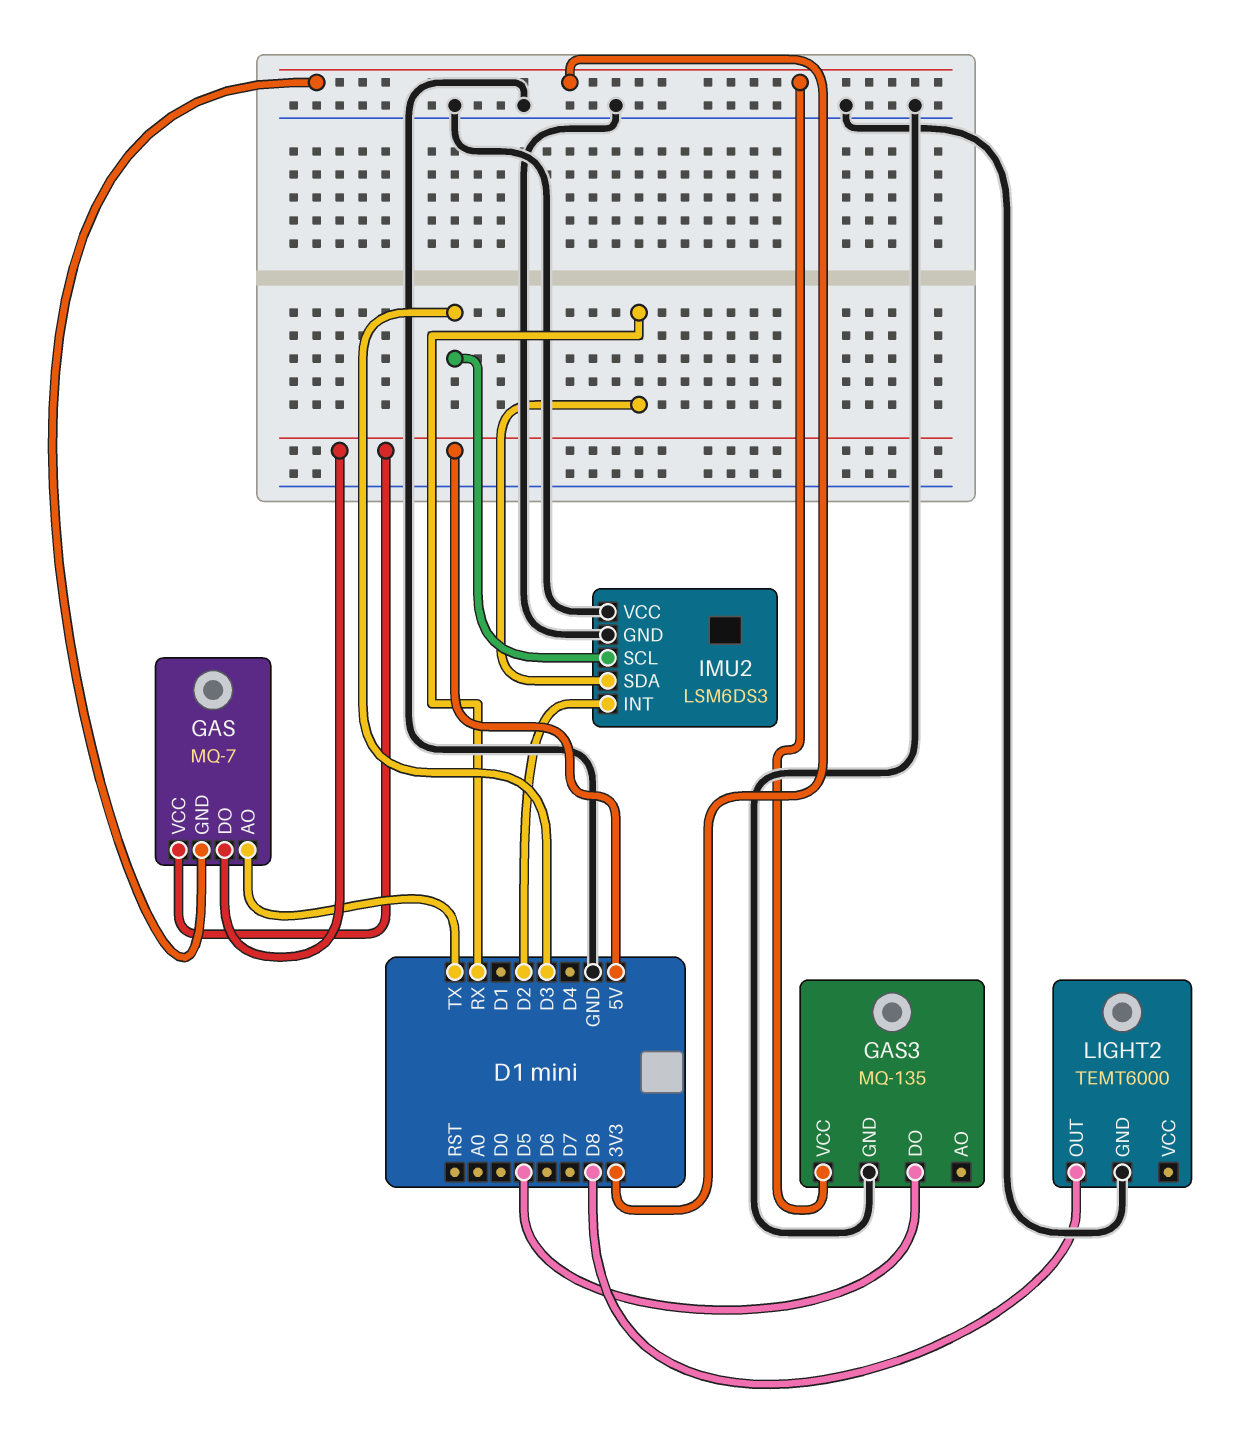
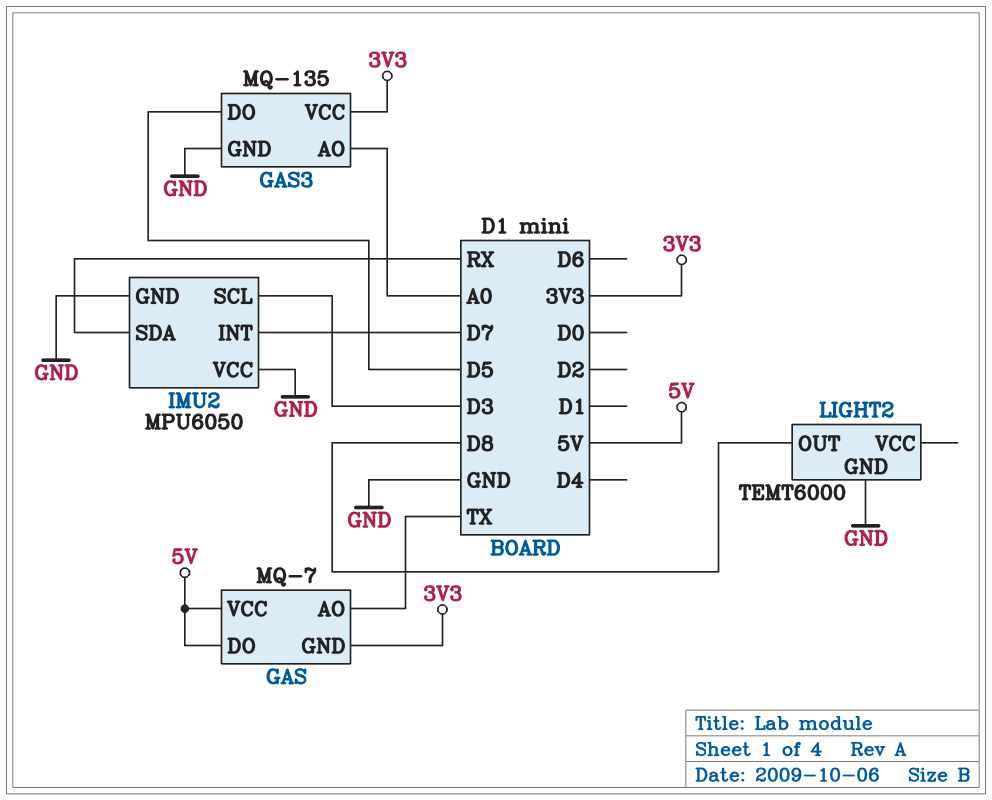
GAS3 pin AO: none -> A0
IMU2: LSM6DS3 -> MPU6050
IMU2 pin INT: D2 -> D7

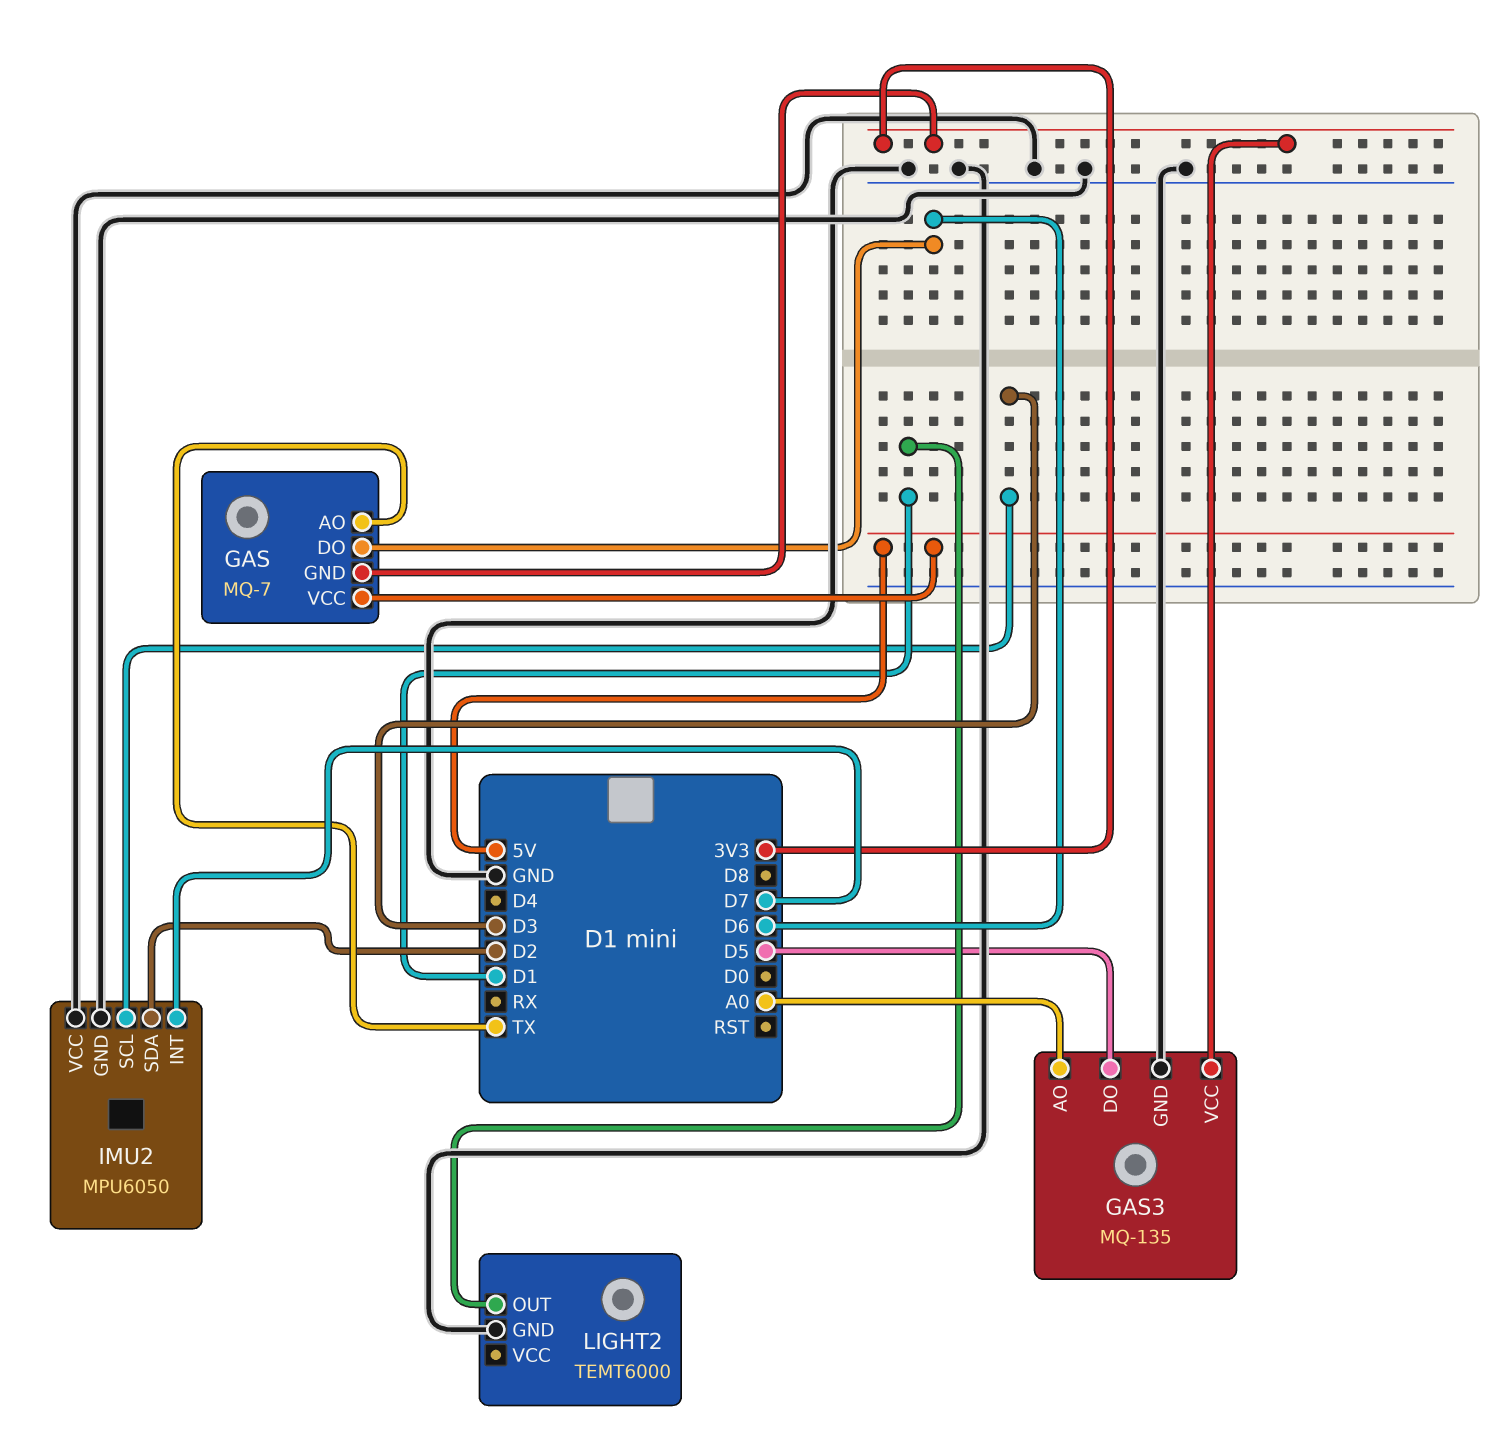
GAS pin DO: 5V -> D6
IMU2 pin SDA: RX -> D2
LIGHT2 pin OUT: D8 -> D1

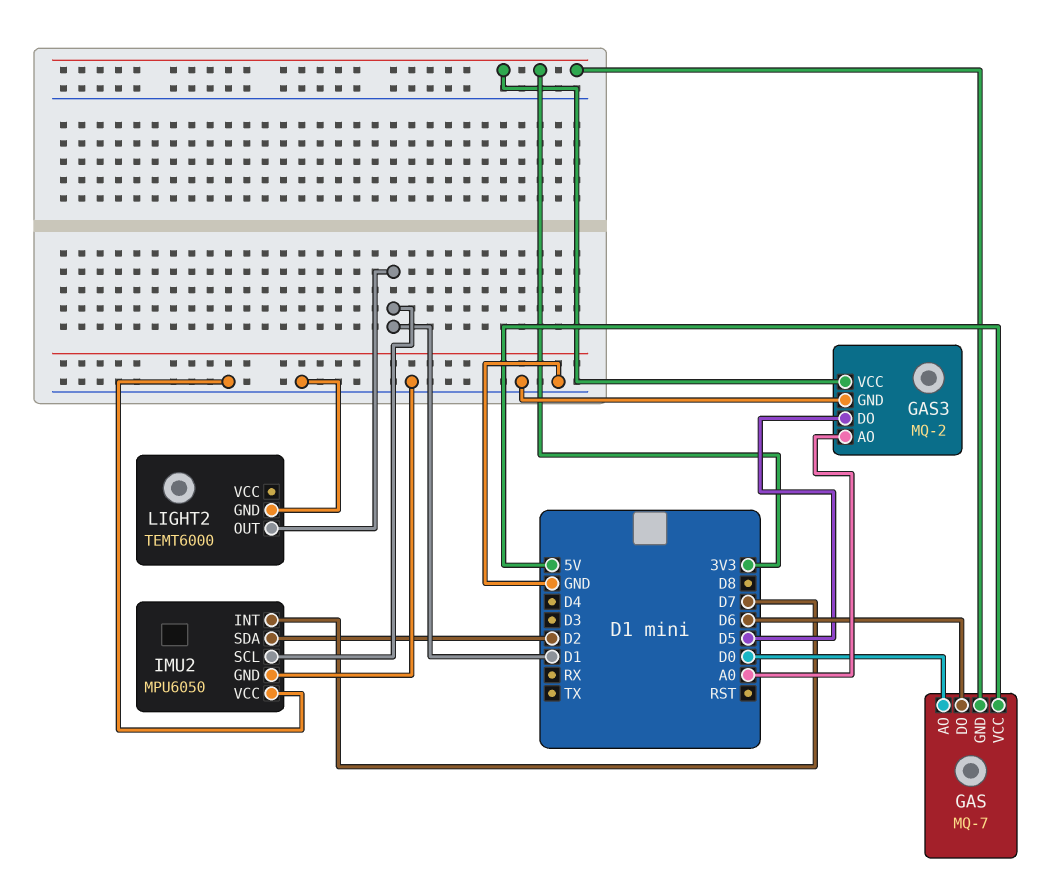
GAS pin AO: TX -> D0
GAS3: MQ-135 -> MQ-2
IMU2 pin SCL: D3 -> D1

